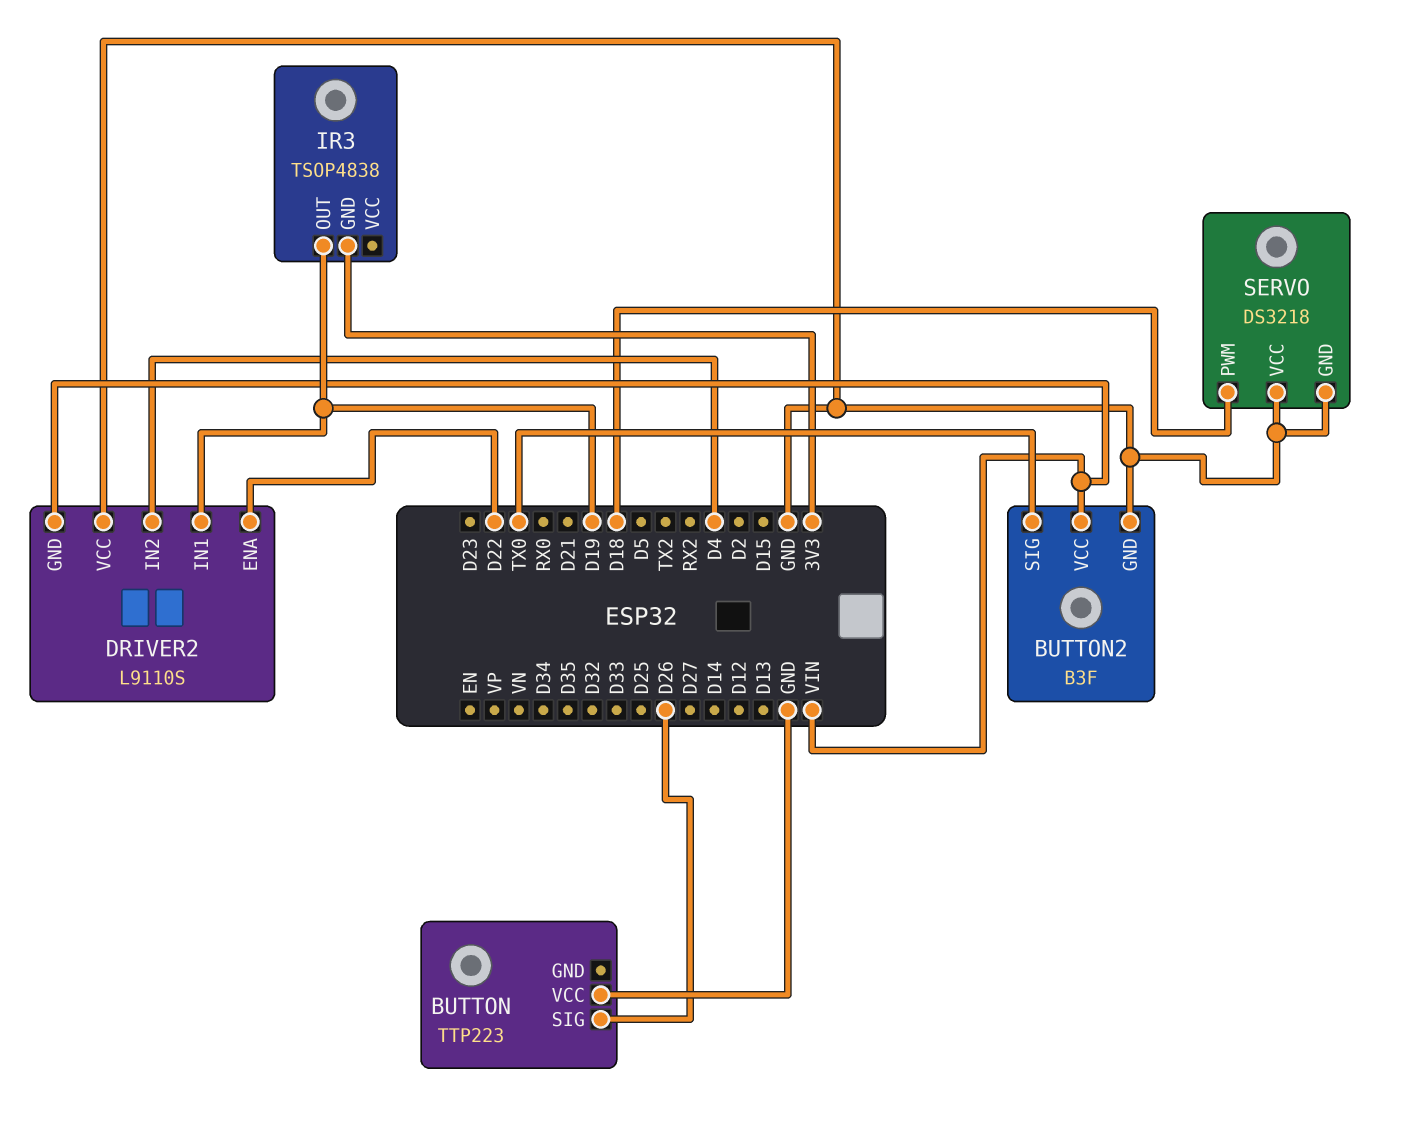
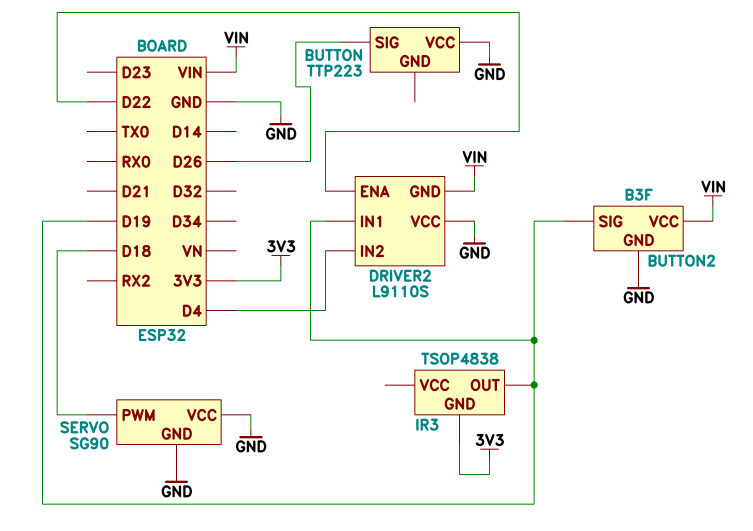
BUTTON2 pin SIG: TX0 -> D19
SERVO: DS3218 -> SG90

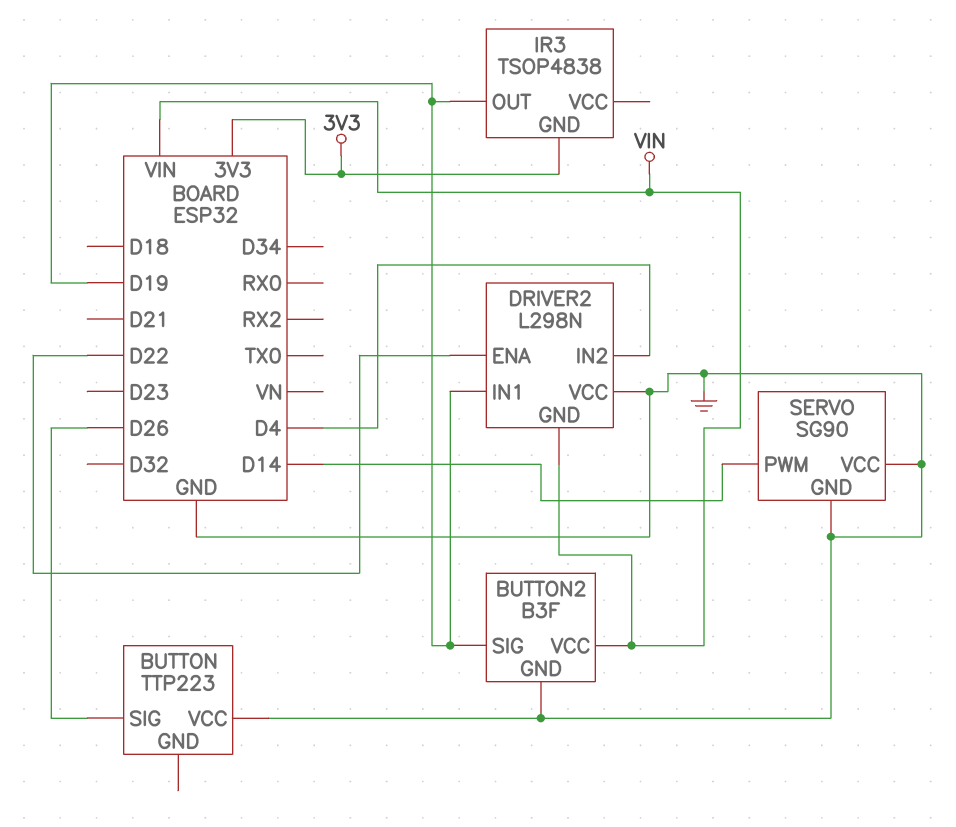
DRIVER2: L9110S -> L298N
SERVO pin PWM: D18 -> D14

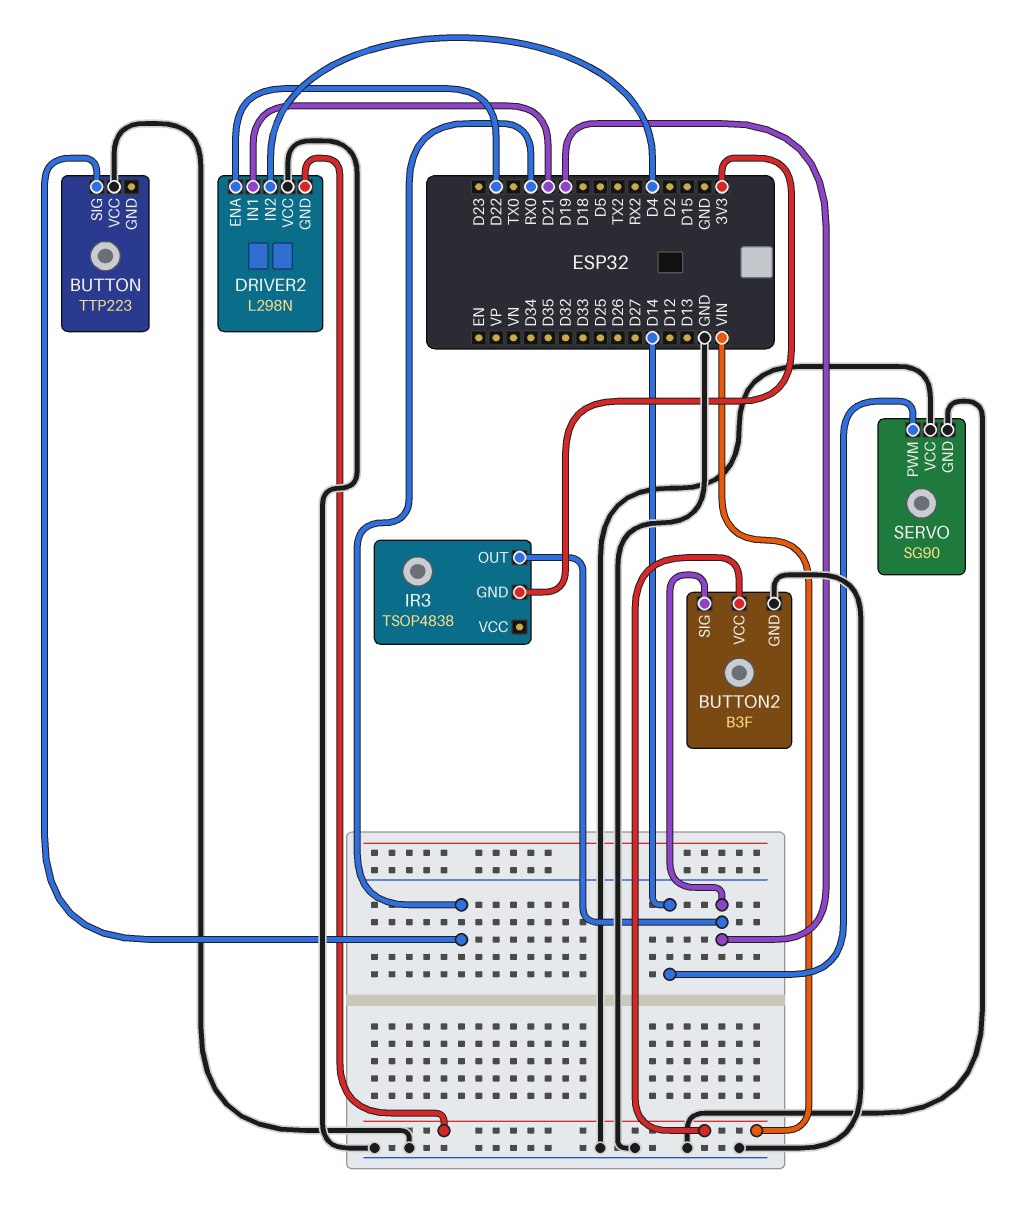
BUTTON pin SIG: D26 -> RX0
DRIVER2 pin IN1: D19 -> D21

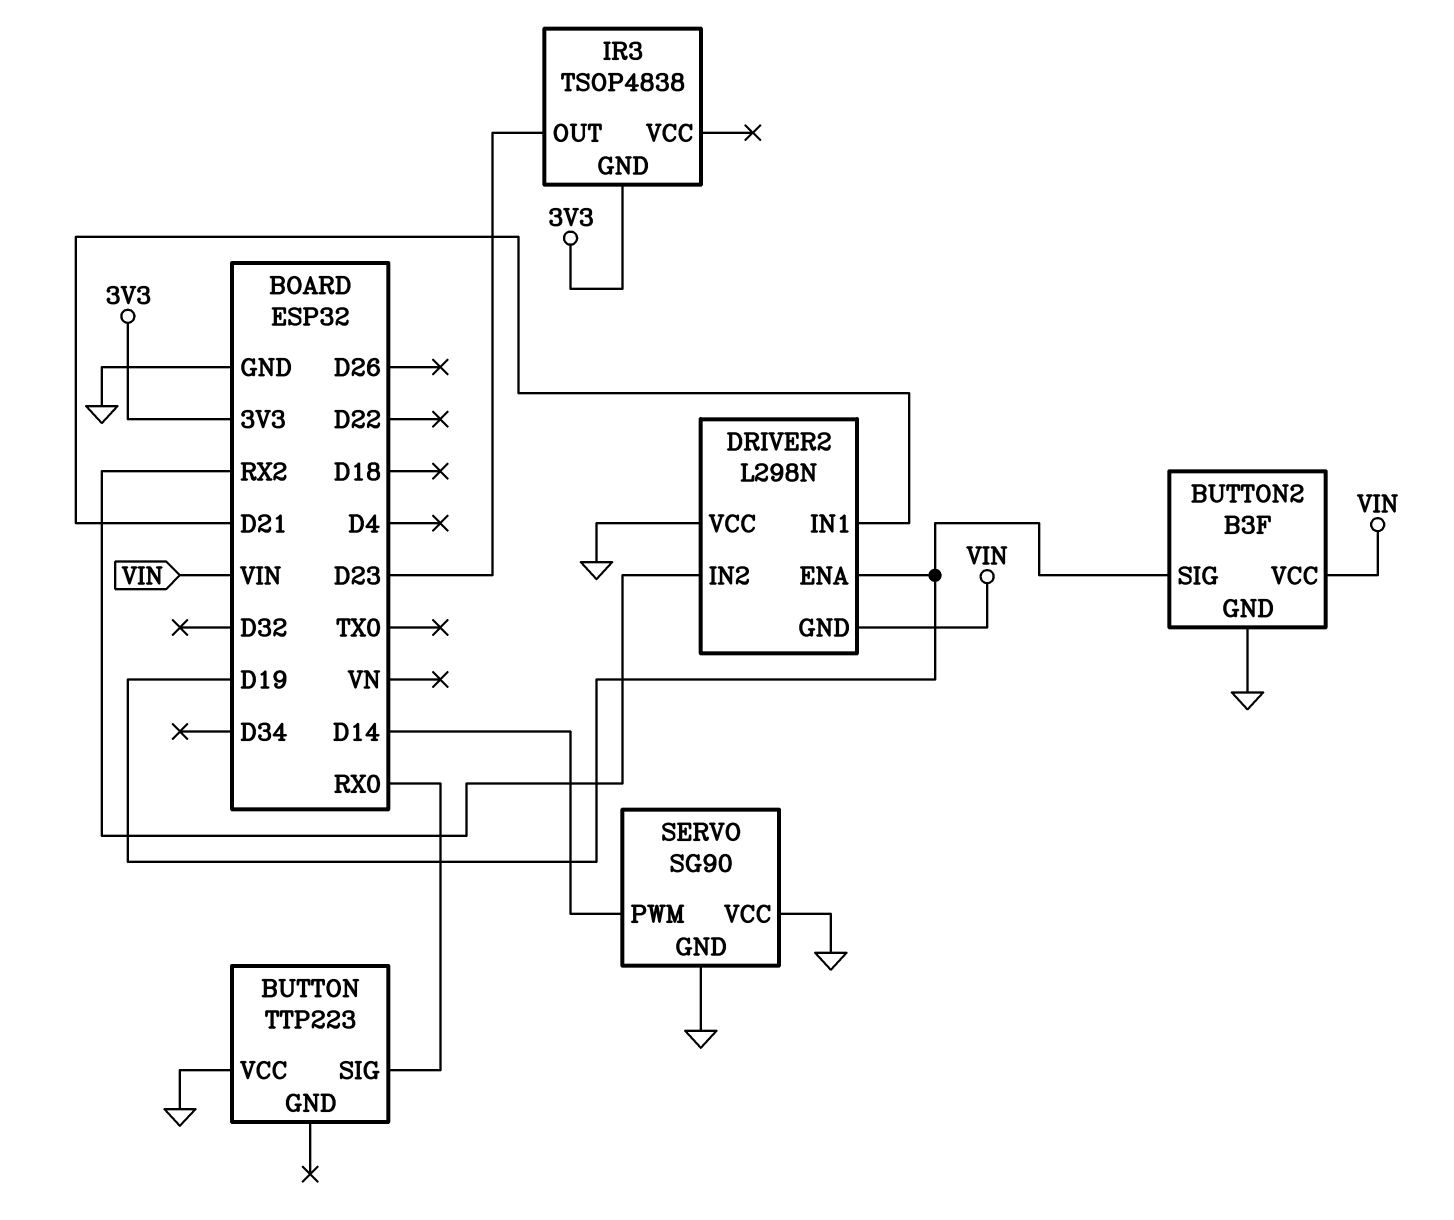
DRIVER2 pin ENA: D22 -> D19
DRIVER2 pin IN2: D4 -> RX2
IR3 pin OUT: D19 -> D23

